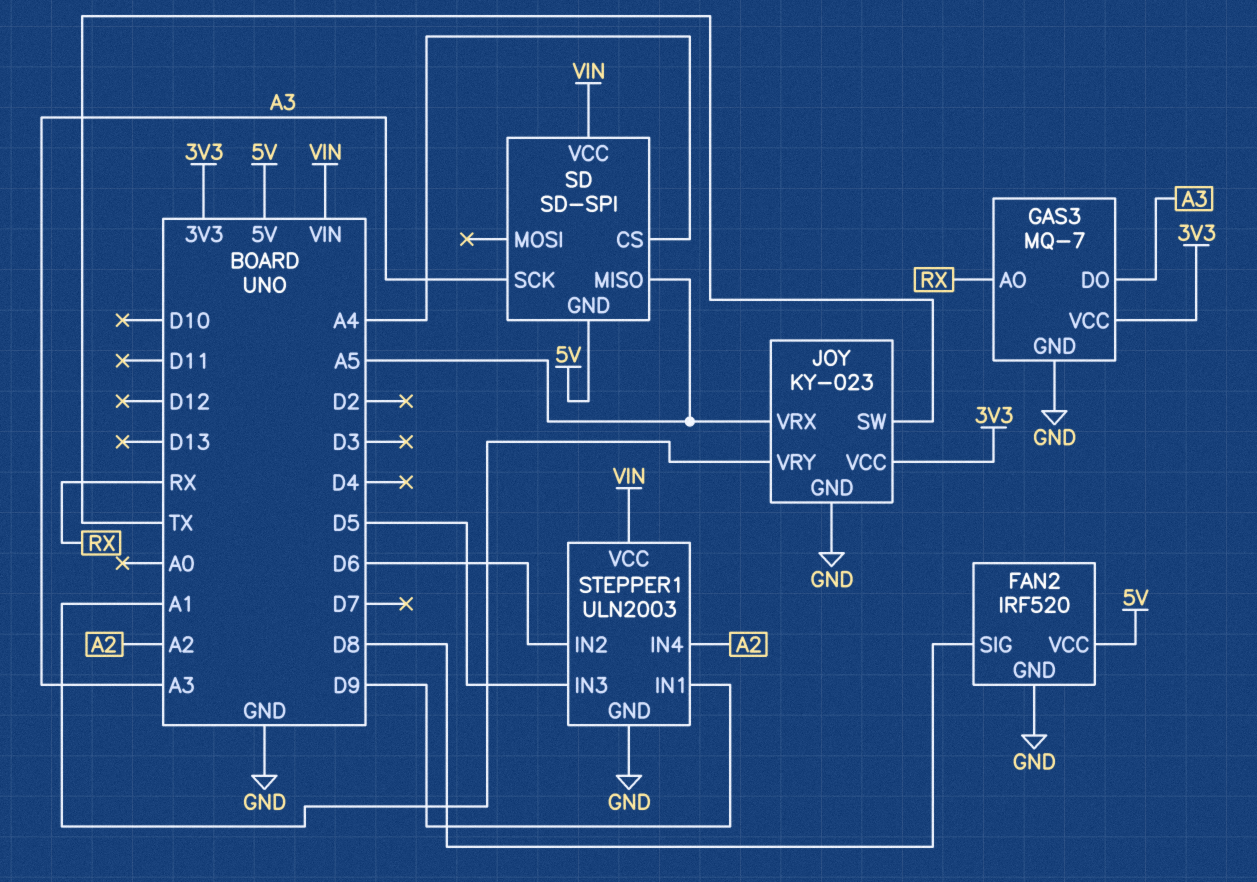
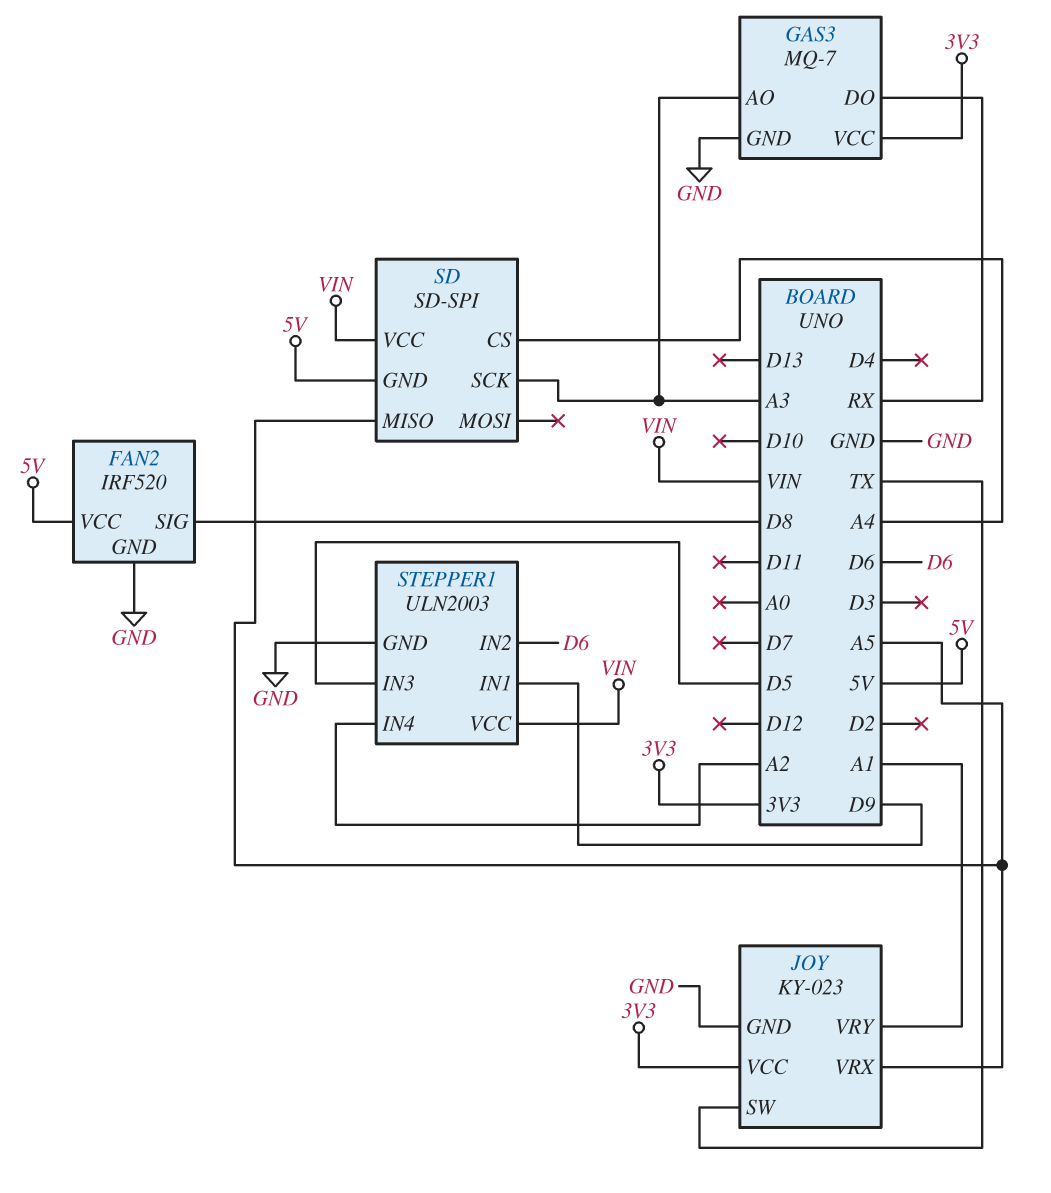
GAS3 pin AO: RX -> A3
GAS3 pin DO: A3 -> RX

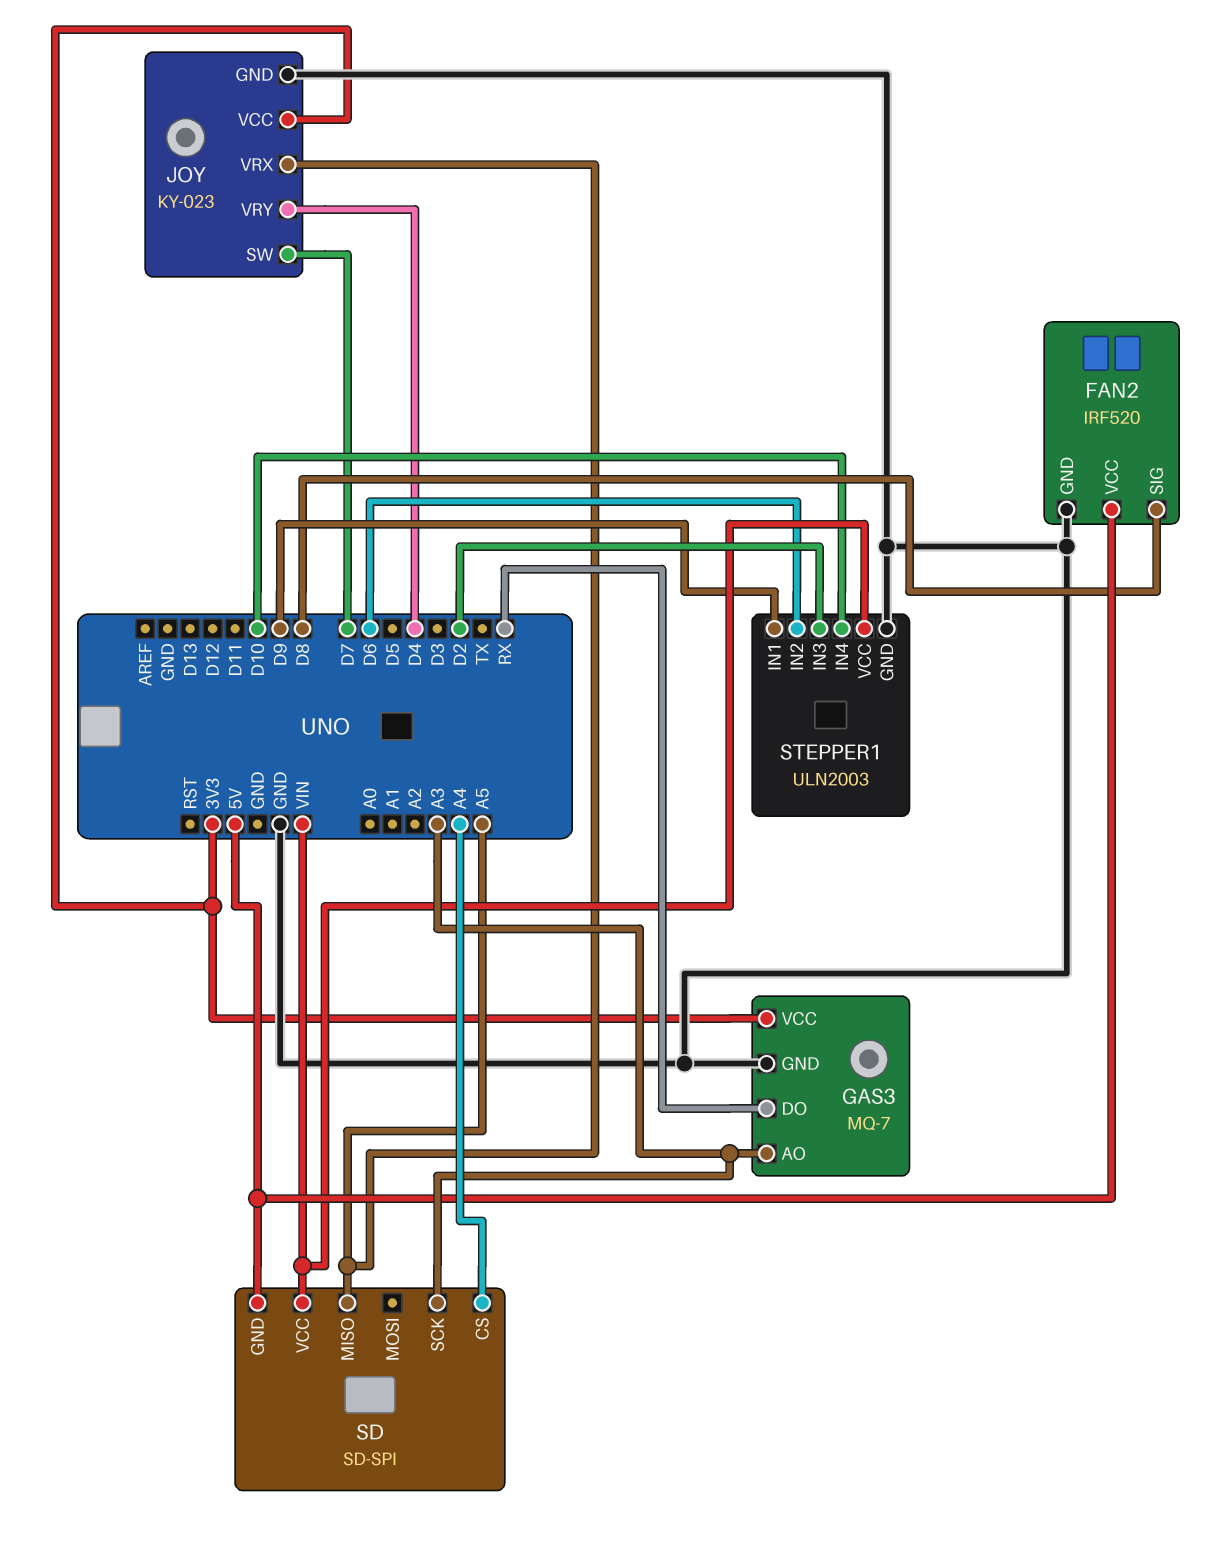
JOY pin SW: TX -> D7
JOY pin VRY: A1 -> D4
STEPPER1 pin IN3: D5 -> D2
STEPPER1 pin IN4: A2 -> D10

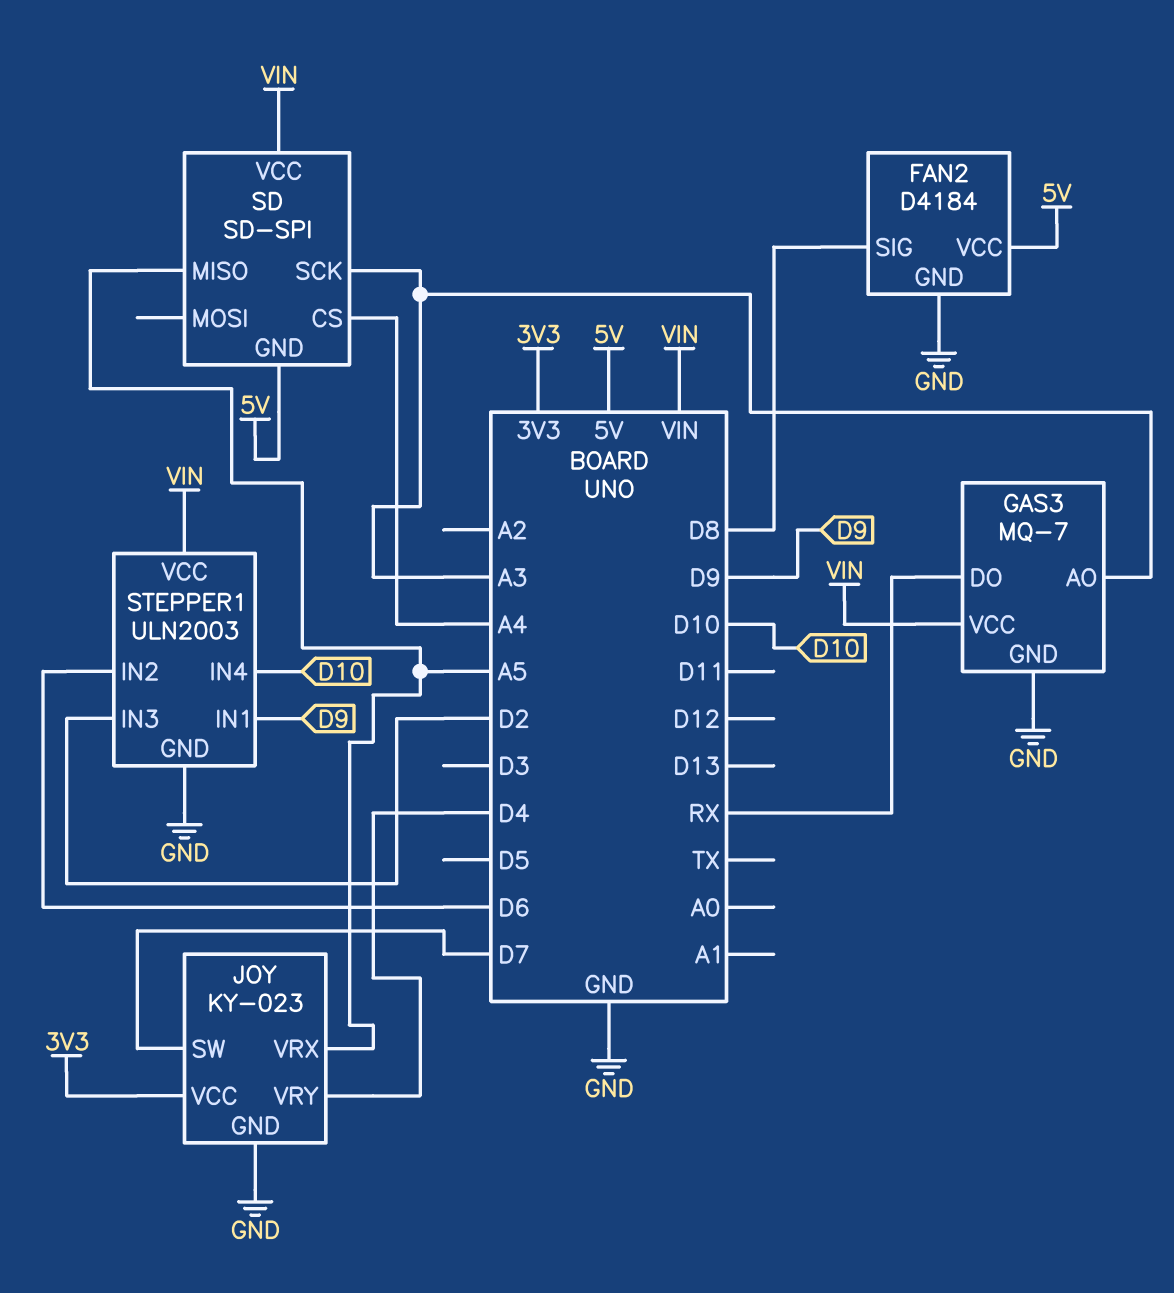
FAN2: IRF520 -> D4184
GAS3 pin VCC: 3V3 -> VIN

